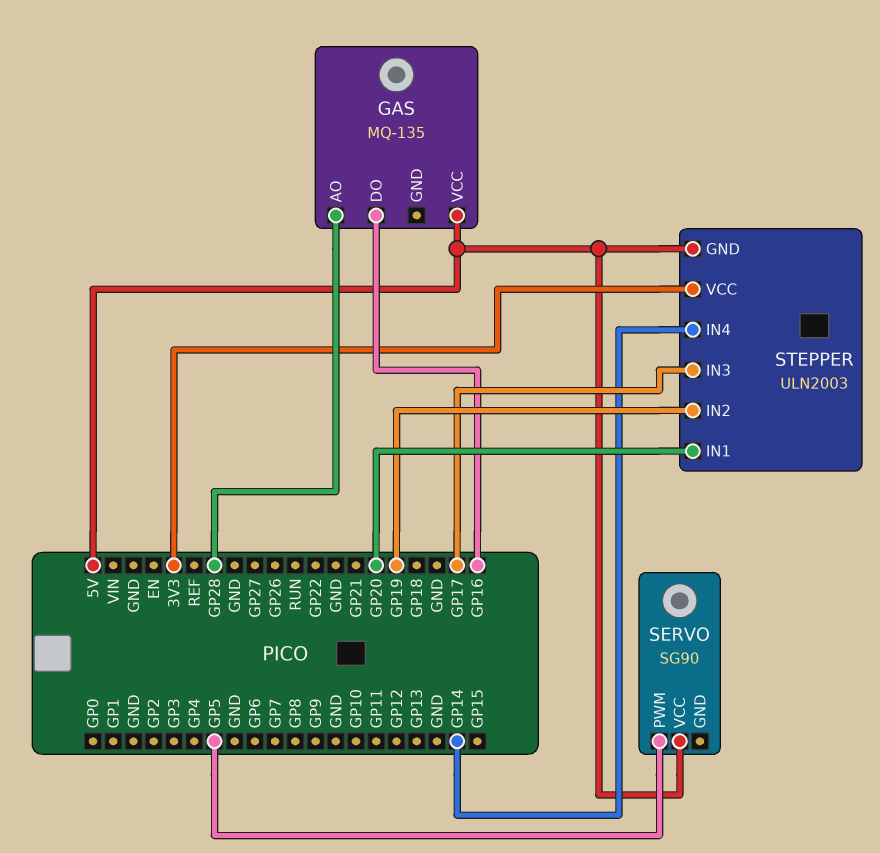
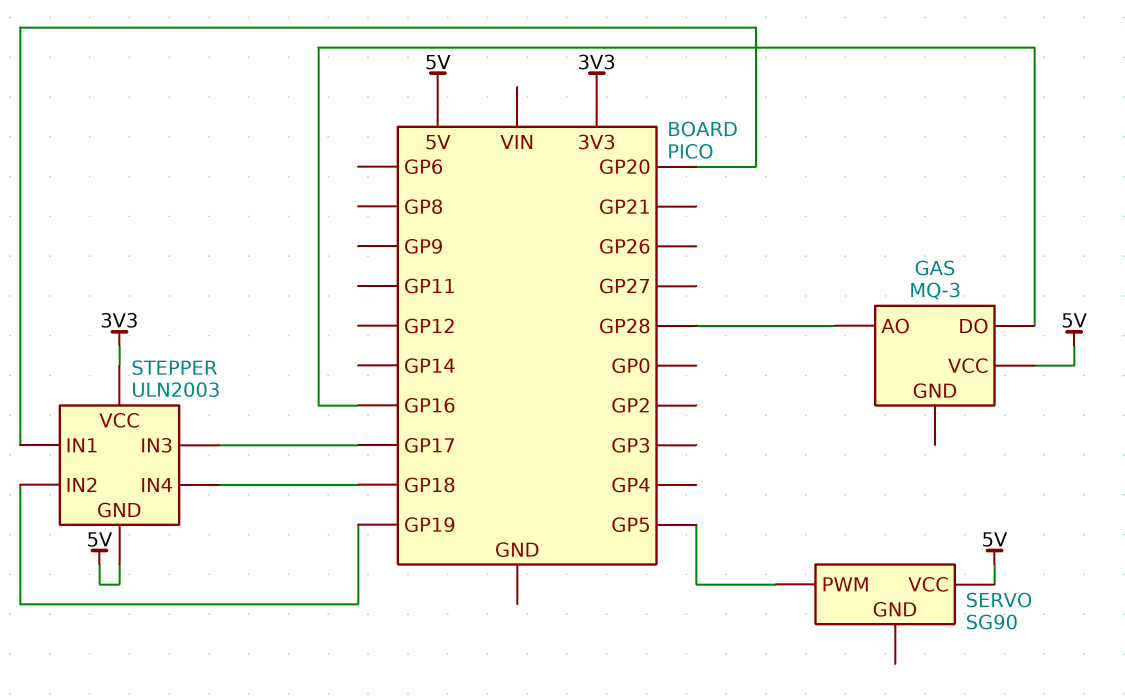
GAS: MQ-135 -> MQ-3
STEPPER pin IN4: GP14 -> GP18

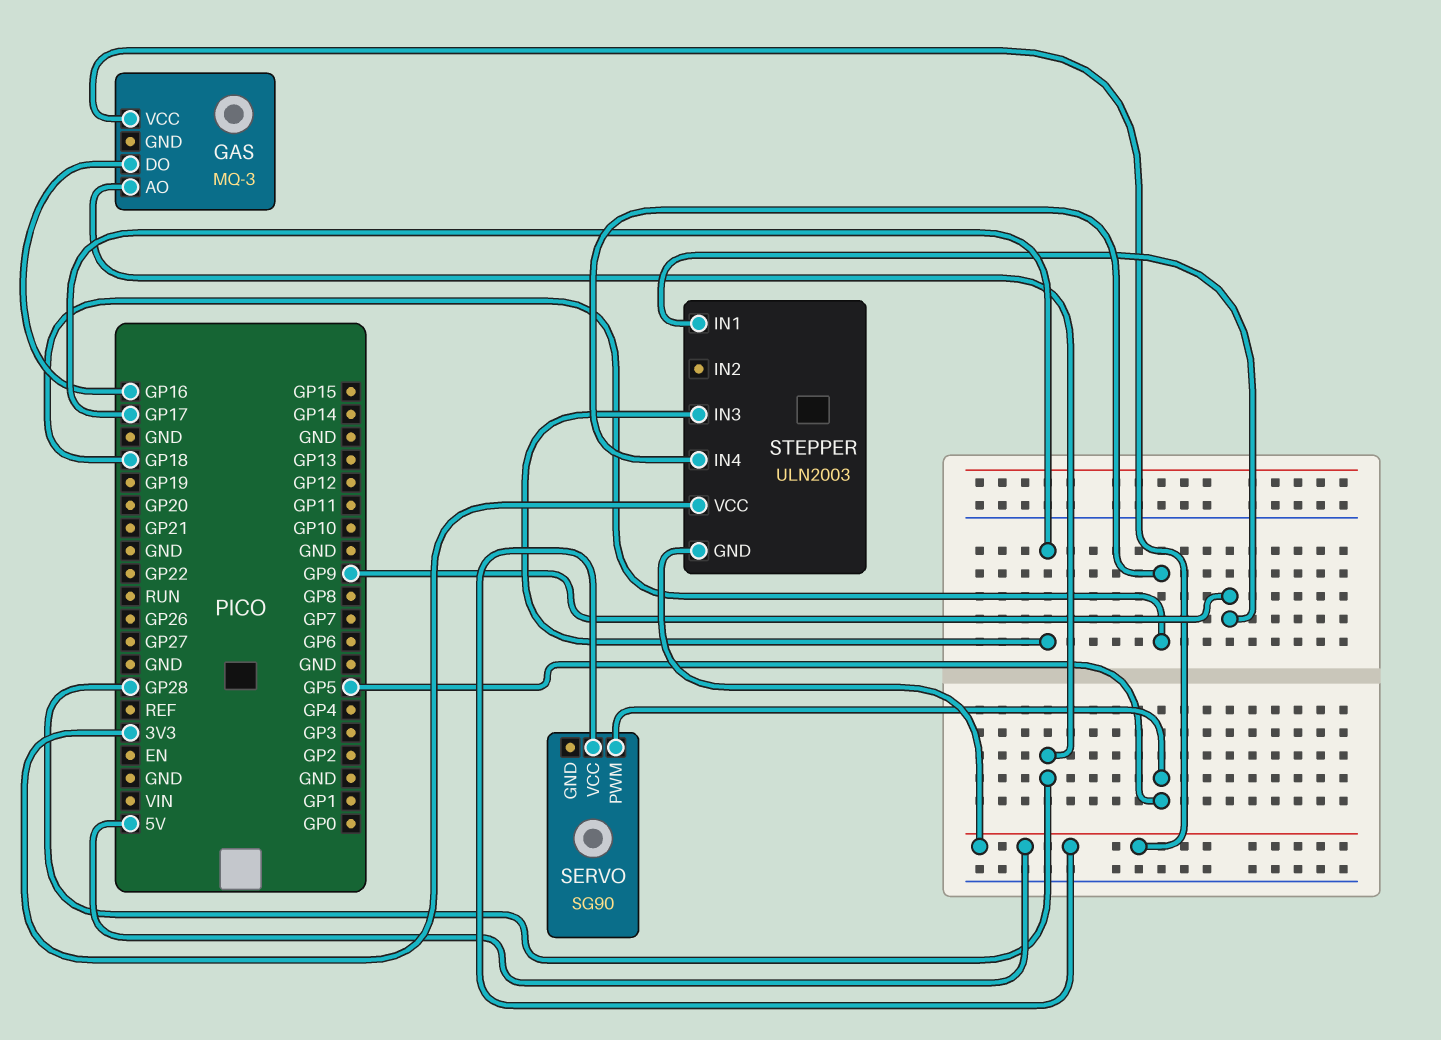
STEPPER pin IN1: GP20 -> GP9
STEPPER pin IN2: GP19 -> none

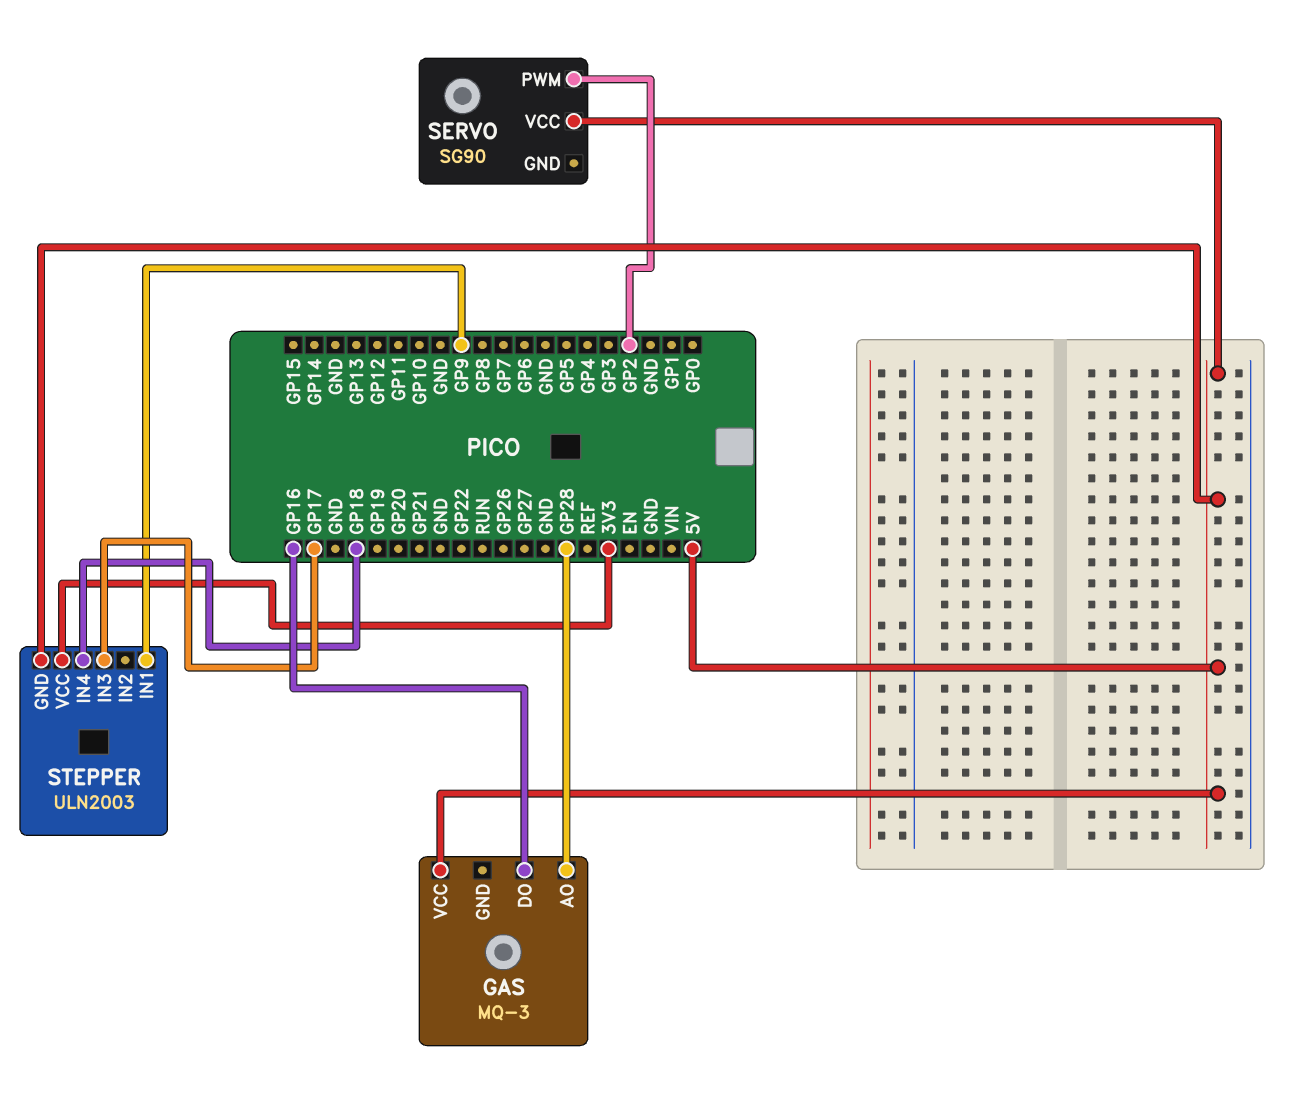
SERVO pin PWM: GP5 -> GP2

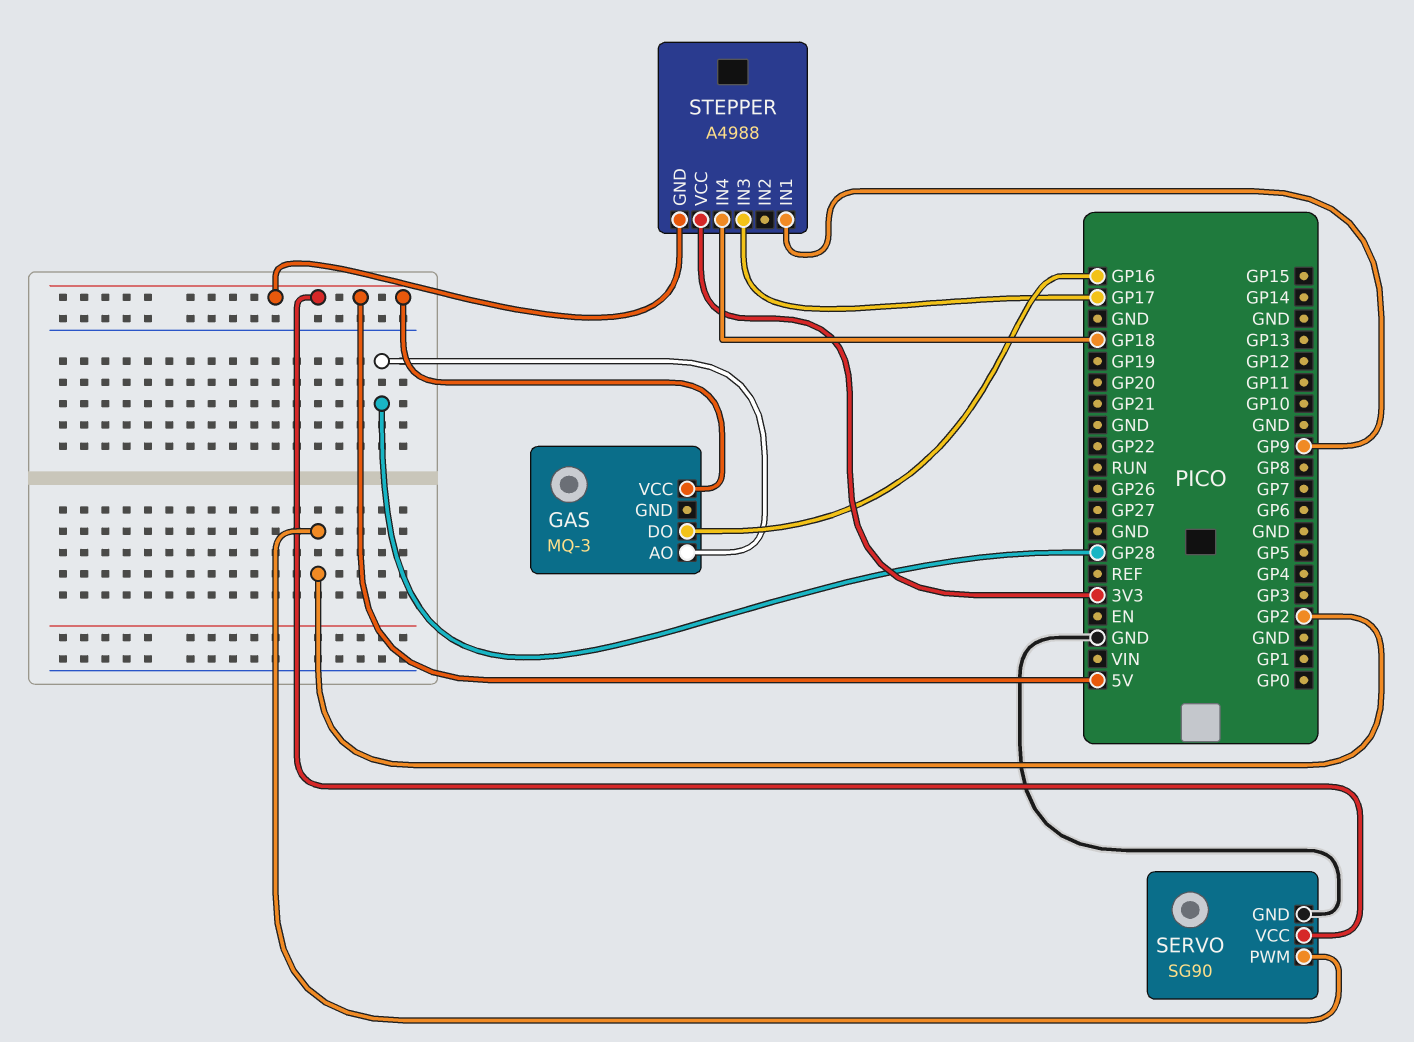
SERVO pin GND: none -> GND
STEPPER: ULN2003 -> A4988

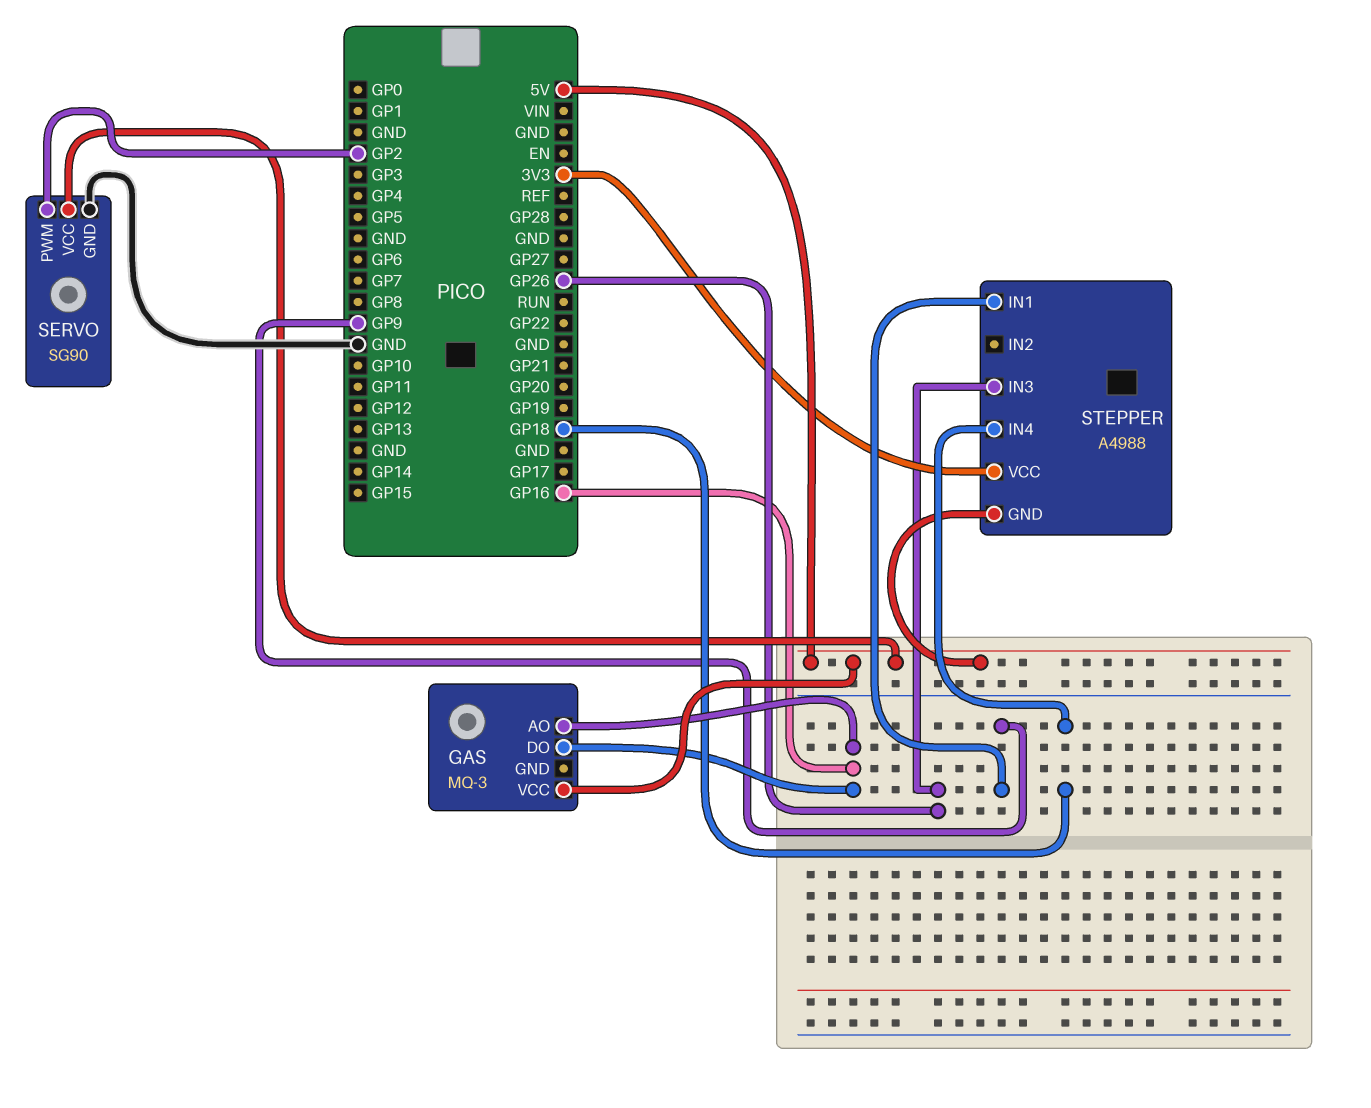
GAS pin AO: GP28 -> GP16
STEPPER pin IN3: GP17 -> GP26

